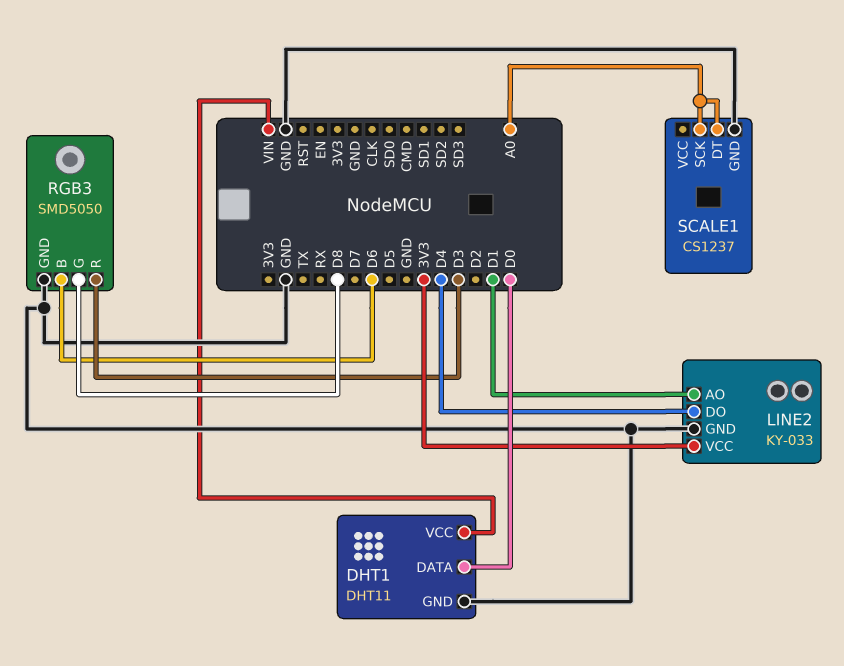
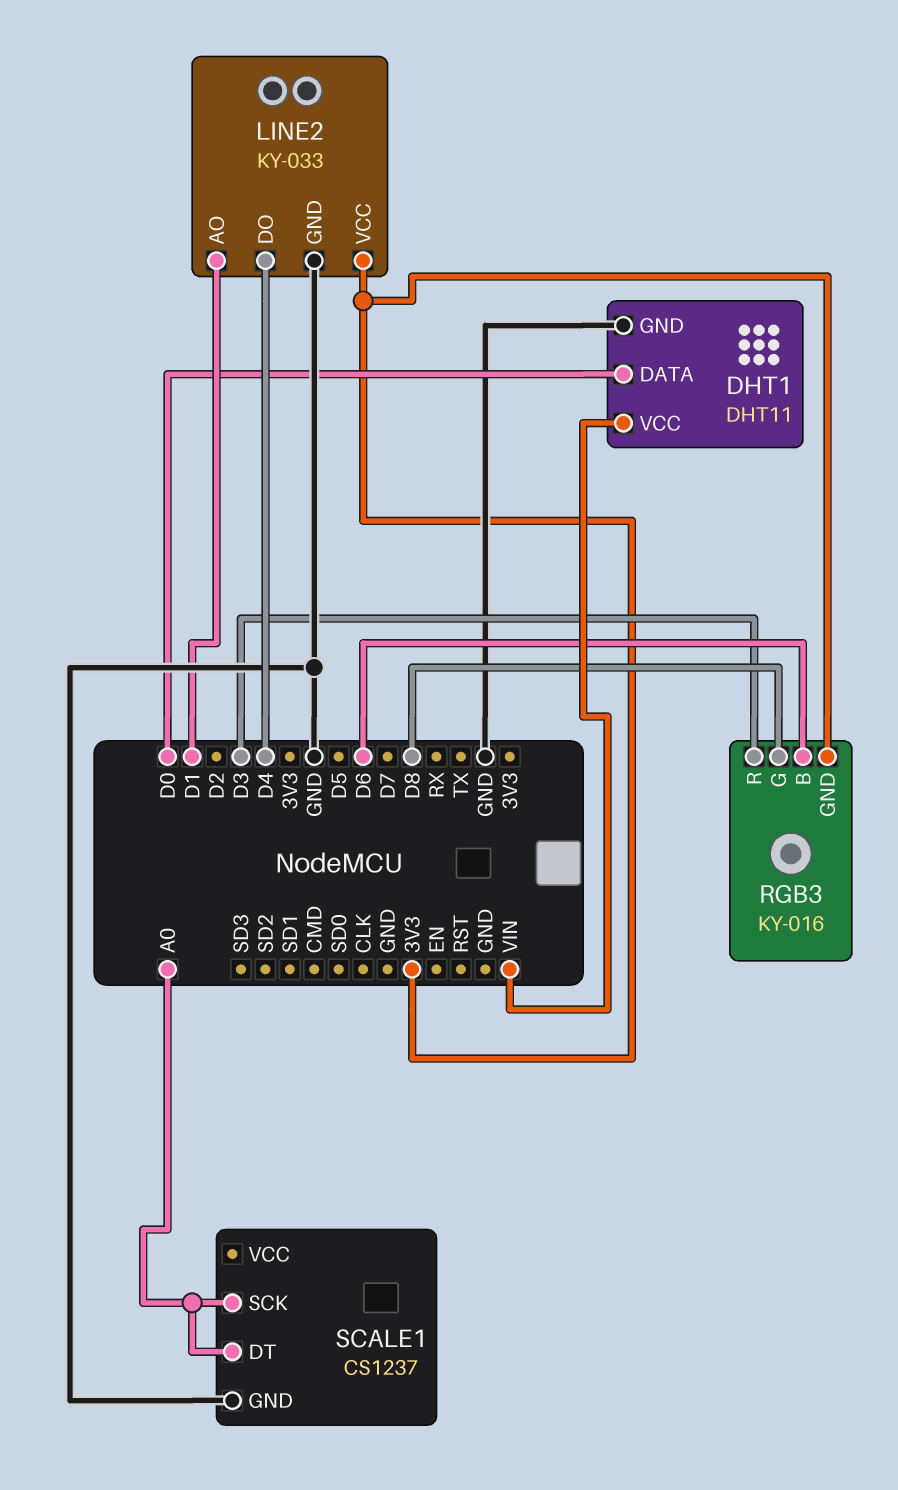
RGB3: SMD5050 -> KY-016
RGB3 pin GND: GND -> 3V3

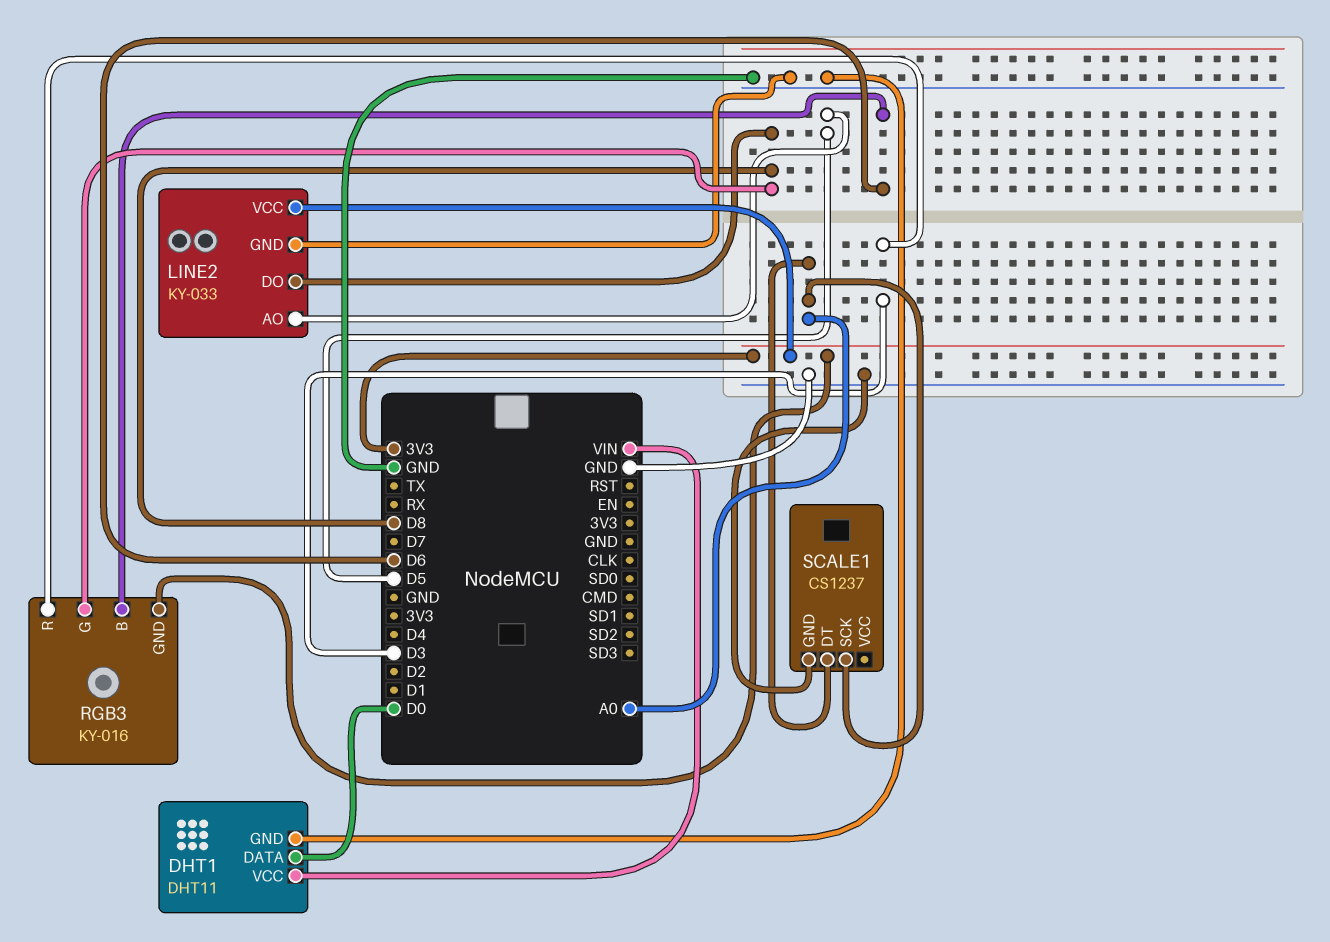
LINE2 pin AO: D1 -> D5
LINE2 pin DO: D4 -> D8

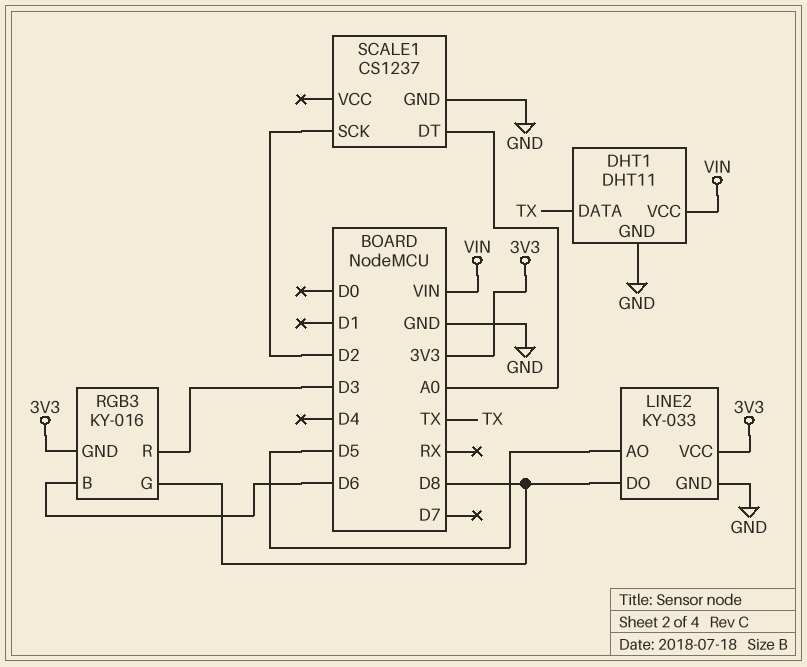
DHT1 pin DATA: D0 -> TX
SCALE1 pin SCK: A0 -> D2

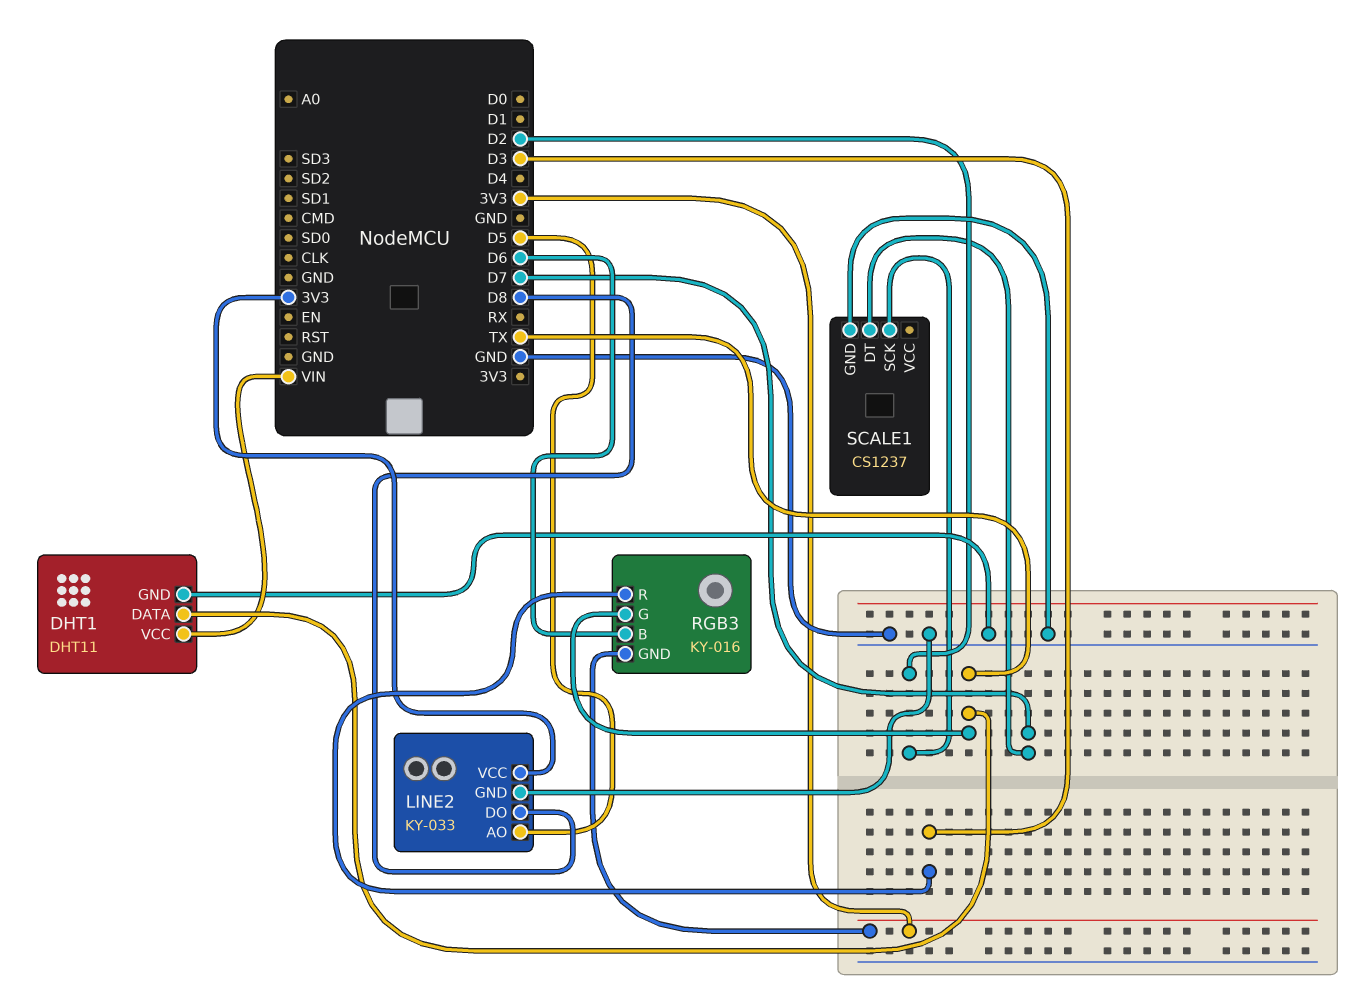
RGB3 pin G: D8 -> TX
SCALE1 pin DT: A0 -> D7

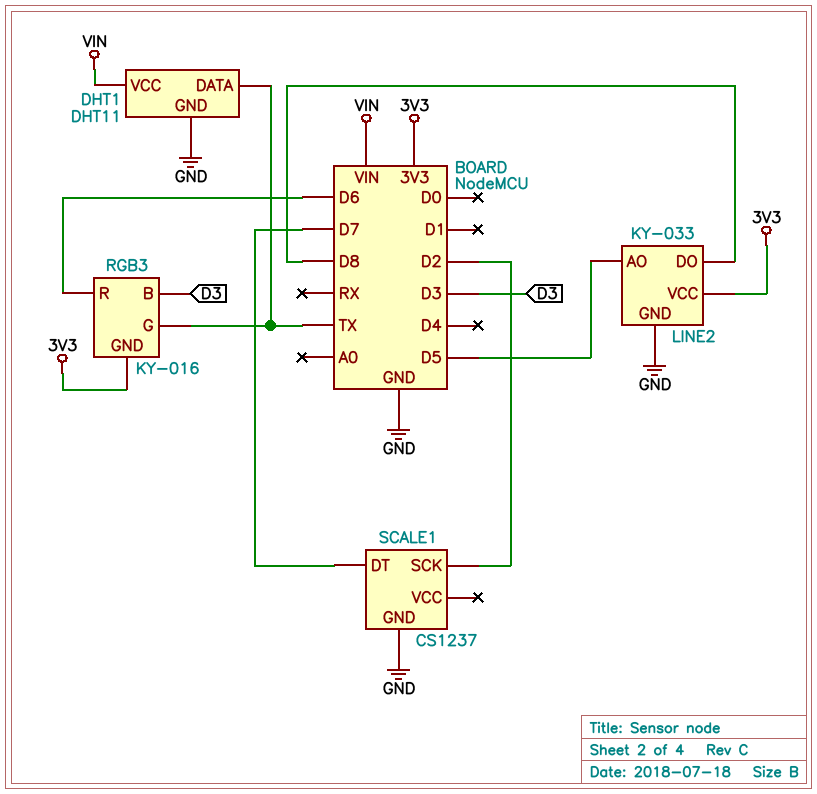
RGB3 pin B: D6 -> D3
RGB3 pin R: D3 -> D6

